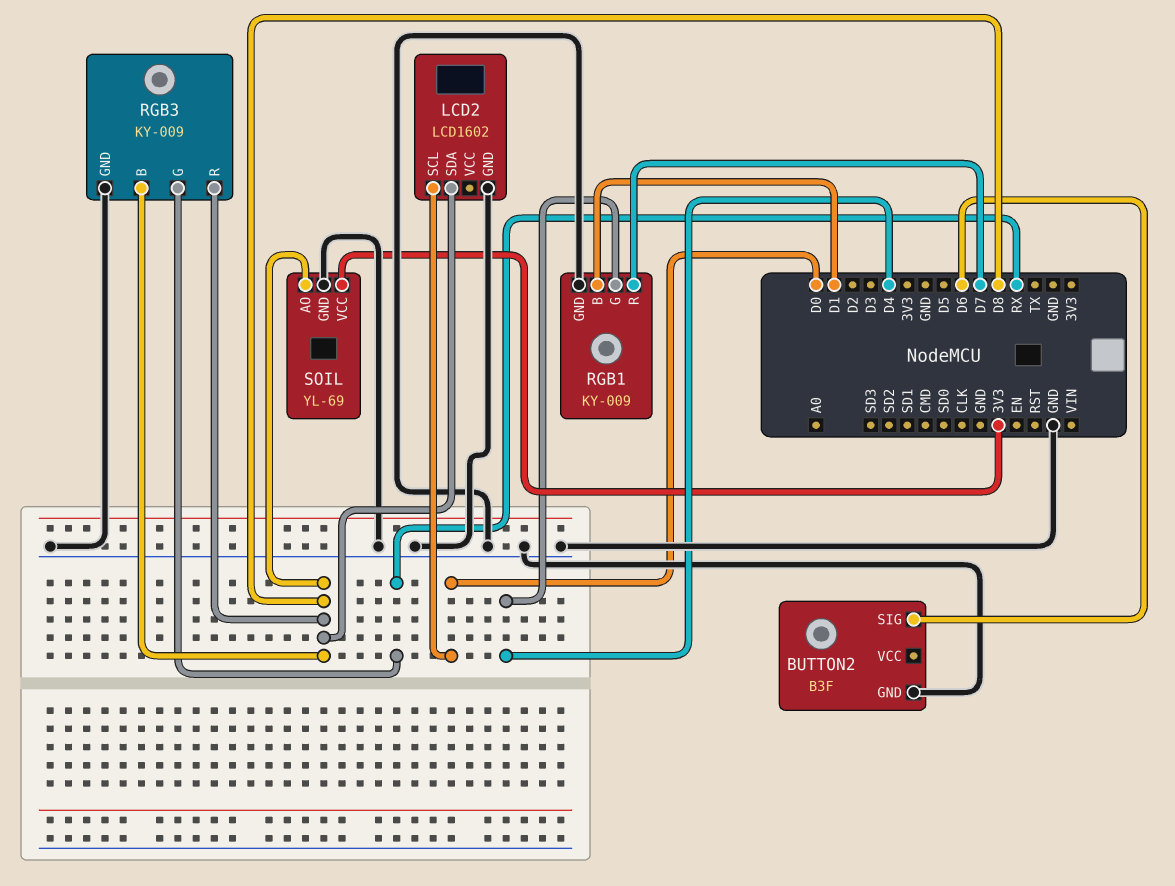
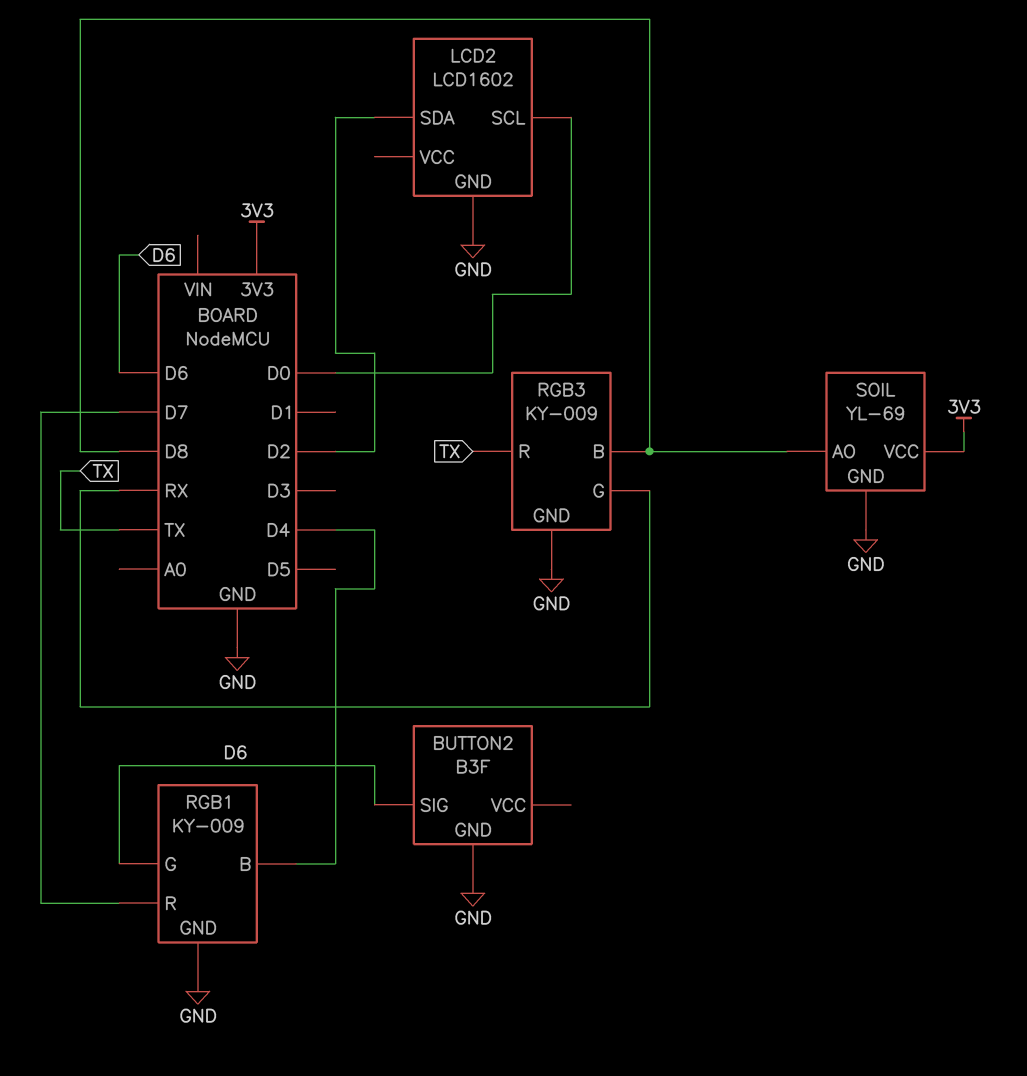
LCD2 pin SDA: D8 -> D2
RGB1 pin B: D1 -> D4
RGB1 pin G: D4 -> D6
RGB3 pin R: D8 -> TX

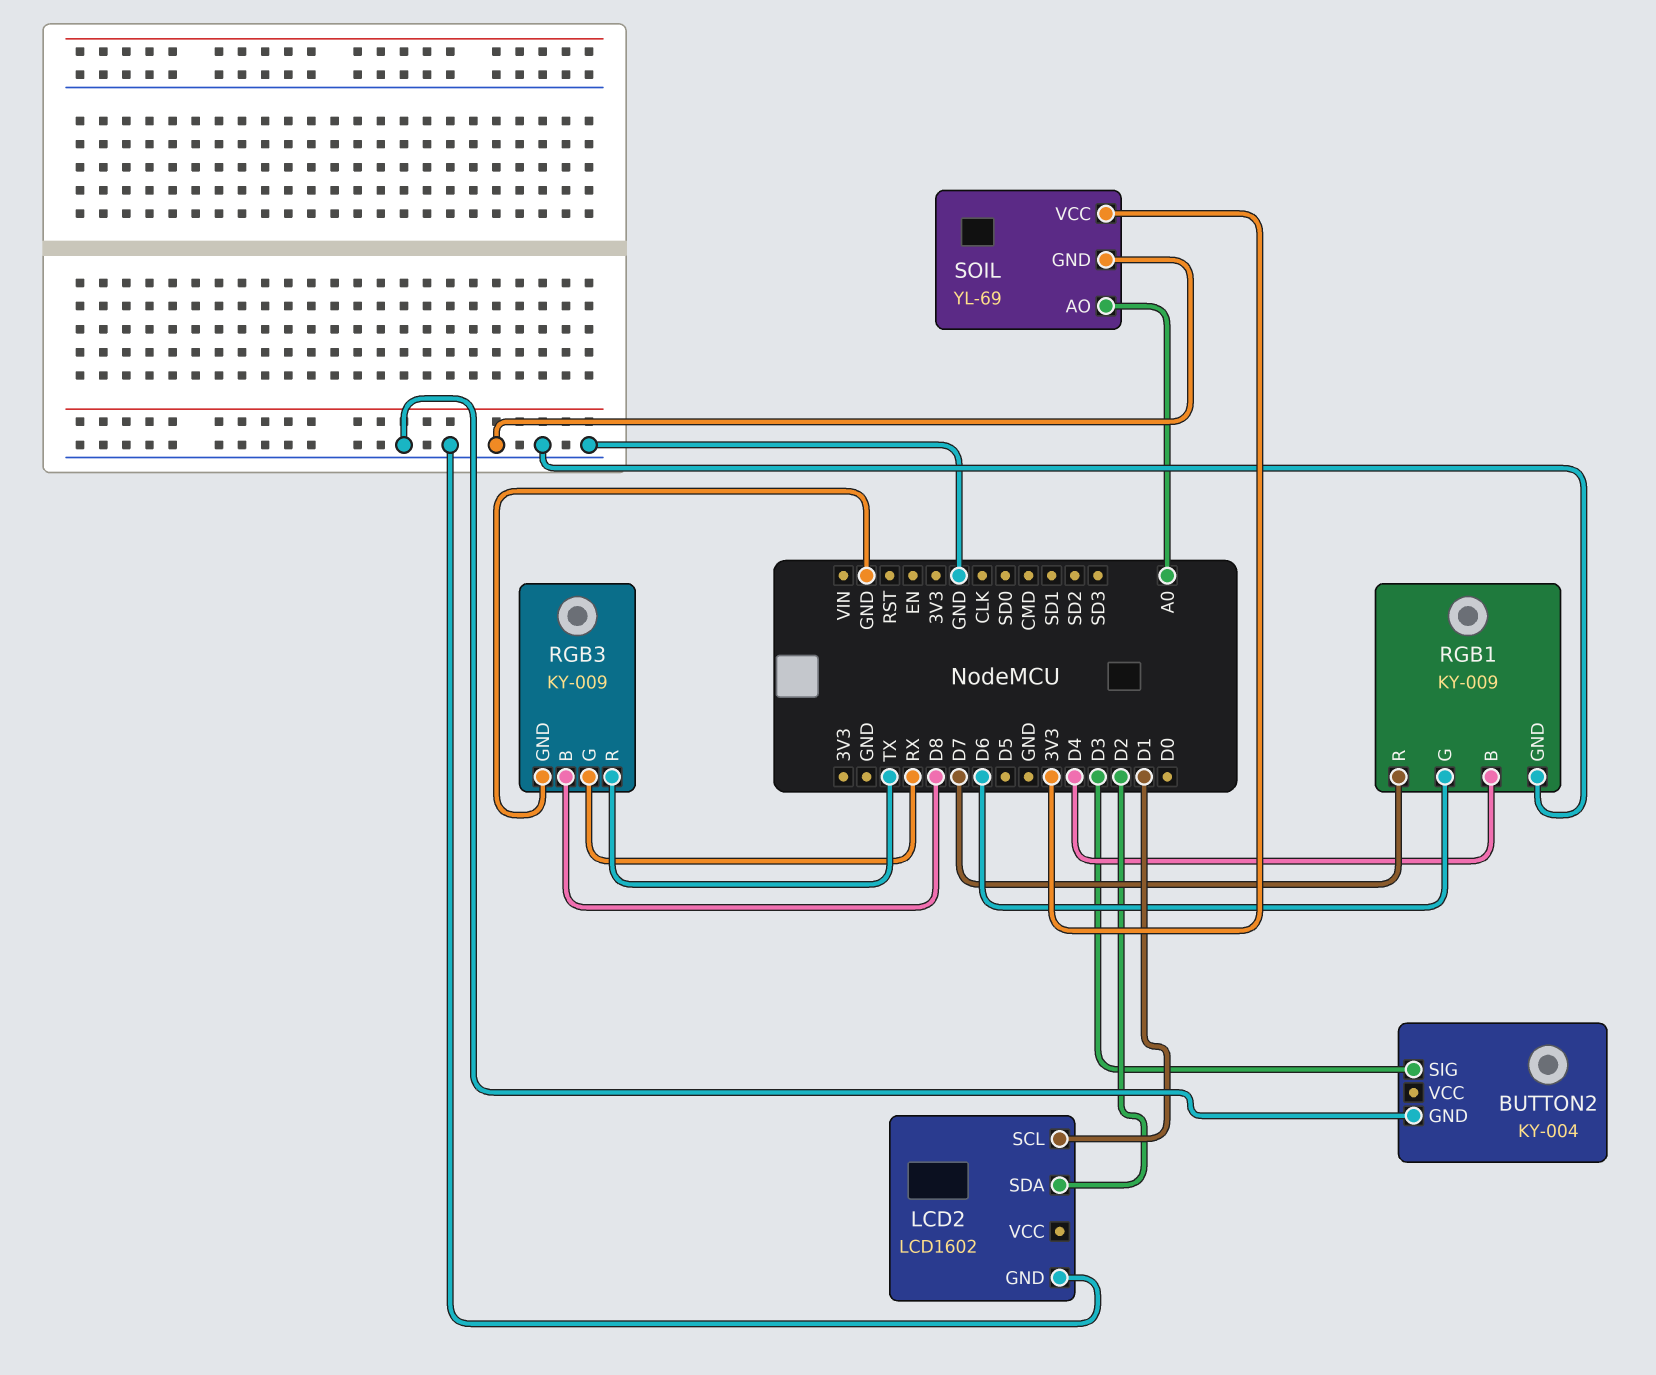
BUTTON2: B3F -> KY-004
BUTTON2 pin SIG: D6 -> D3
LCD2 pin SCL: D0 -> D1
SOIL pin AO: D8 -> A0

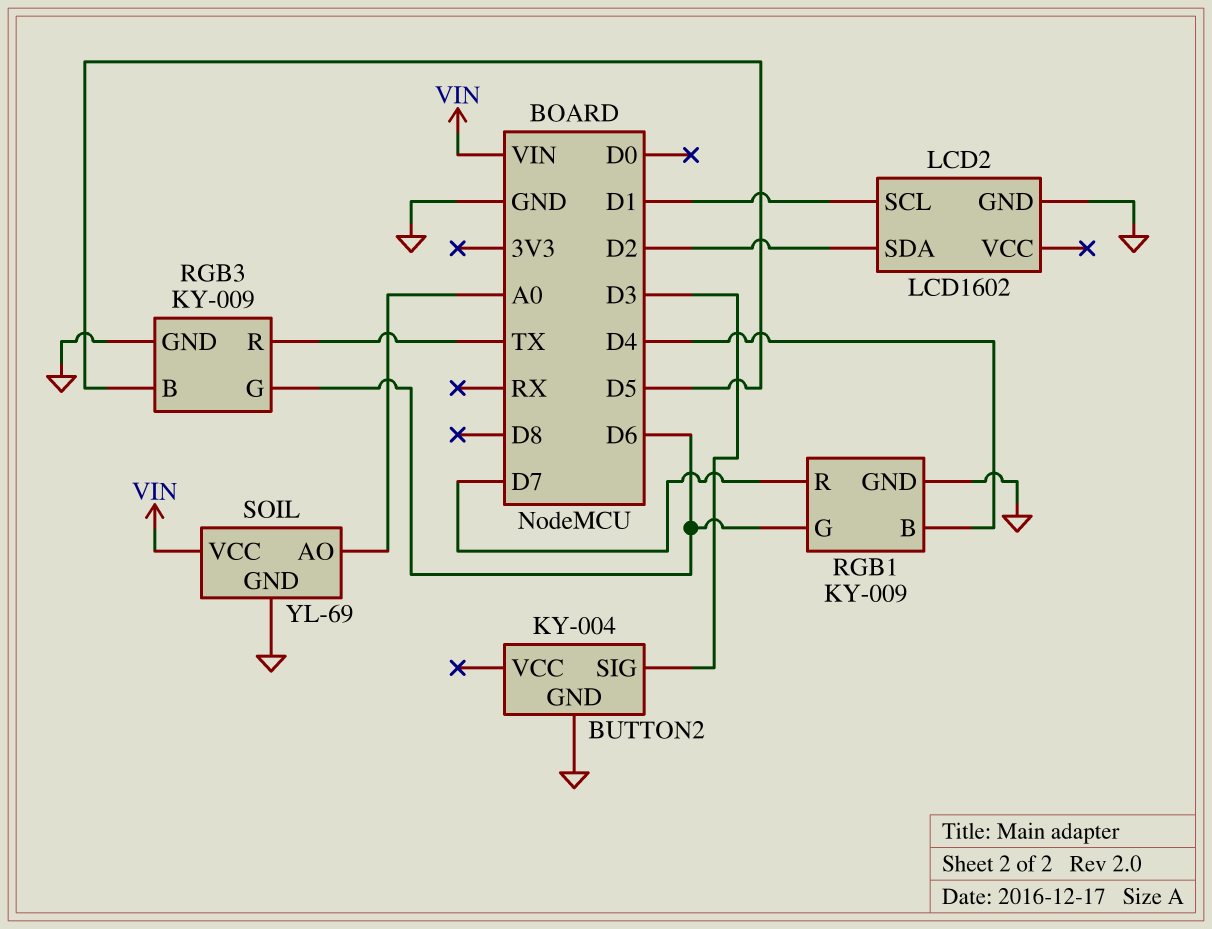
RGB3 pin B: D8 -> D5
RGB3 pin G: RX -> D6
SOIL pin VCC: 3V3 -> VIN

